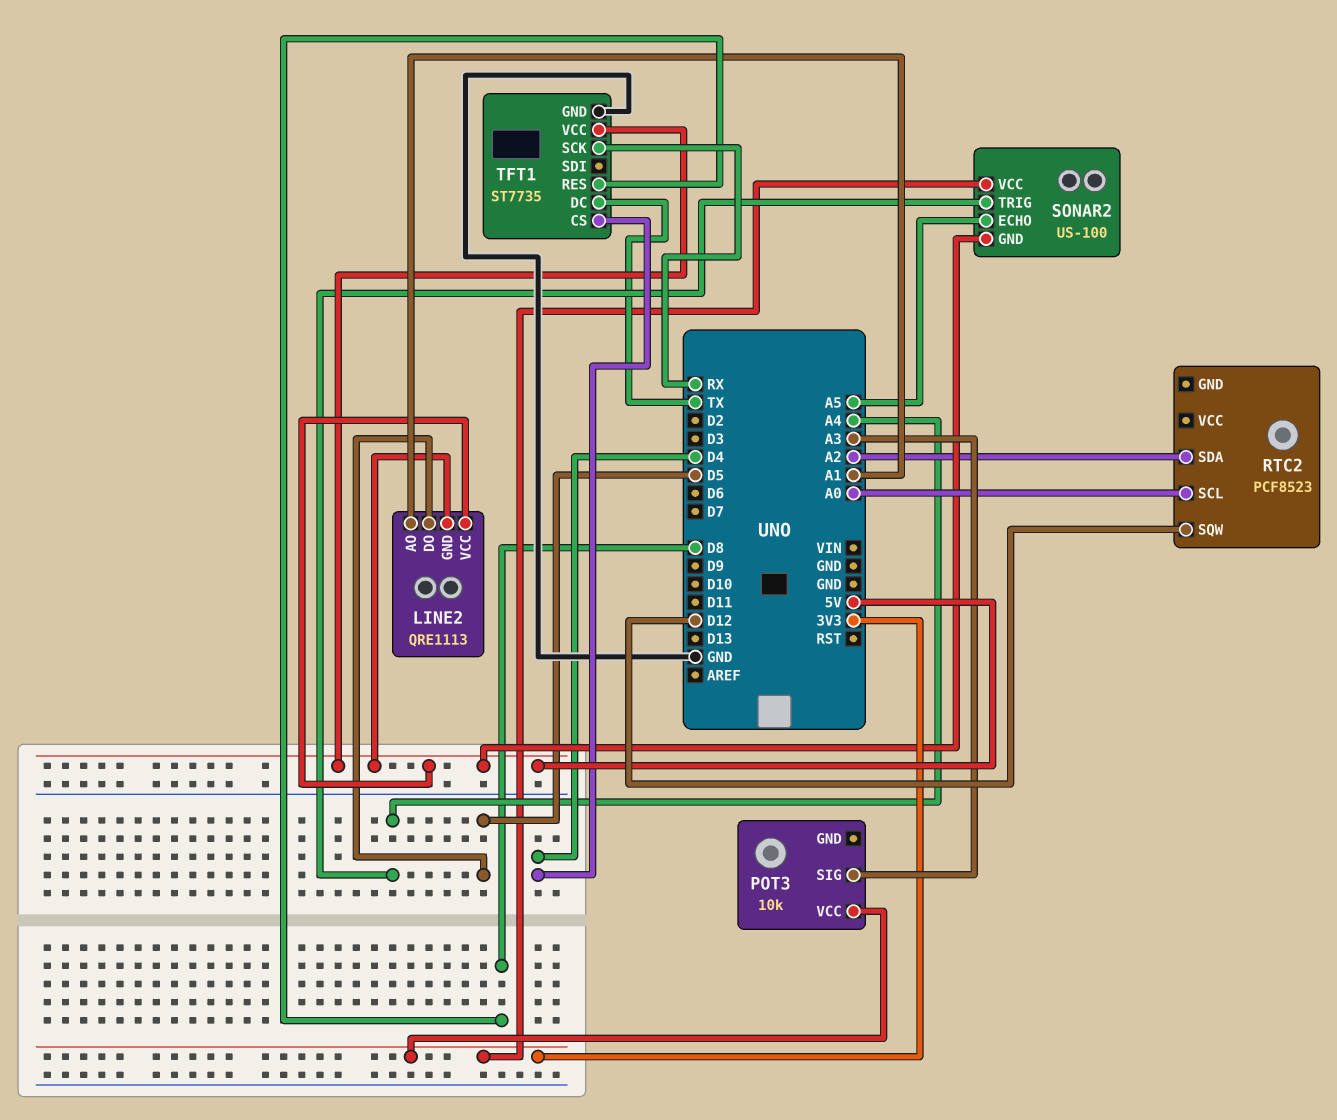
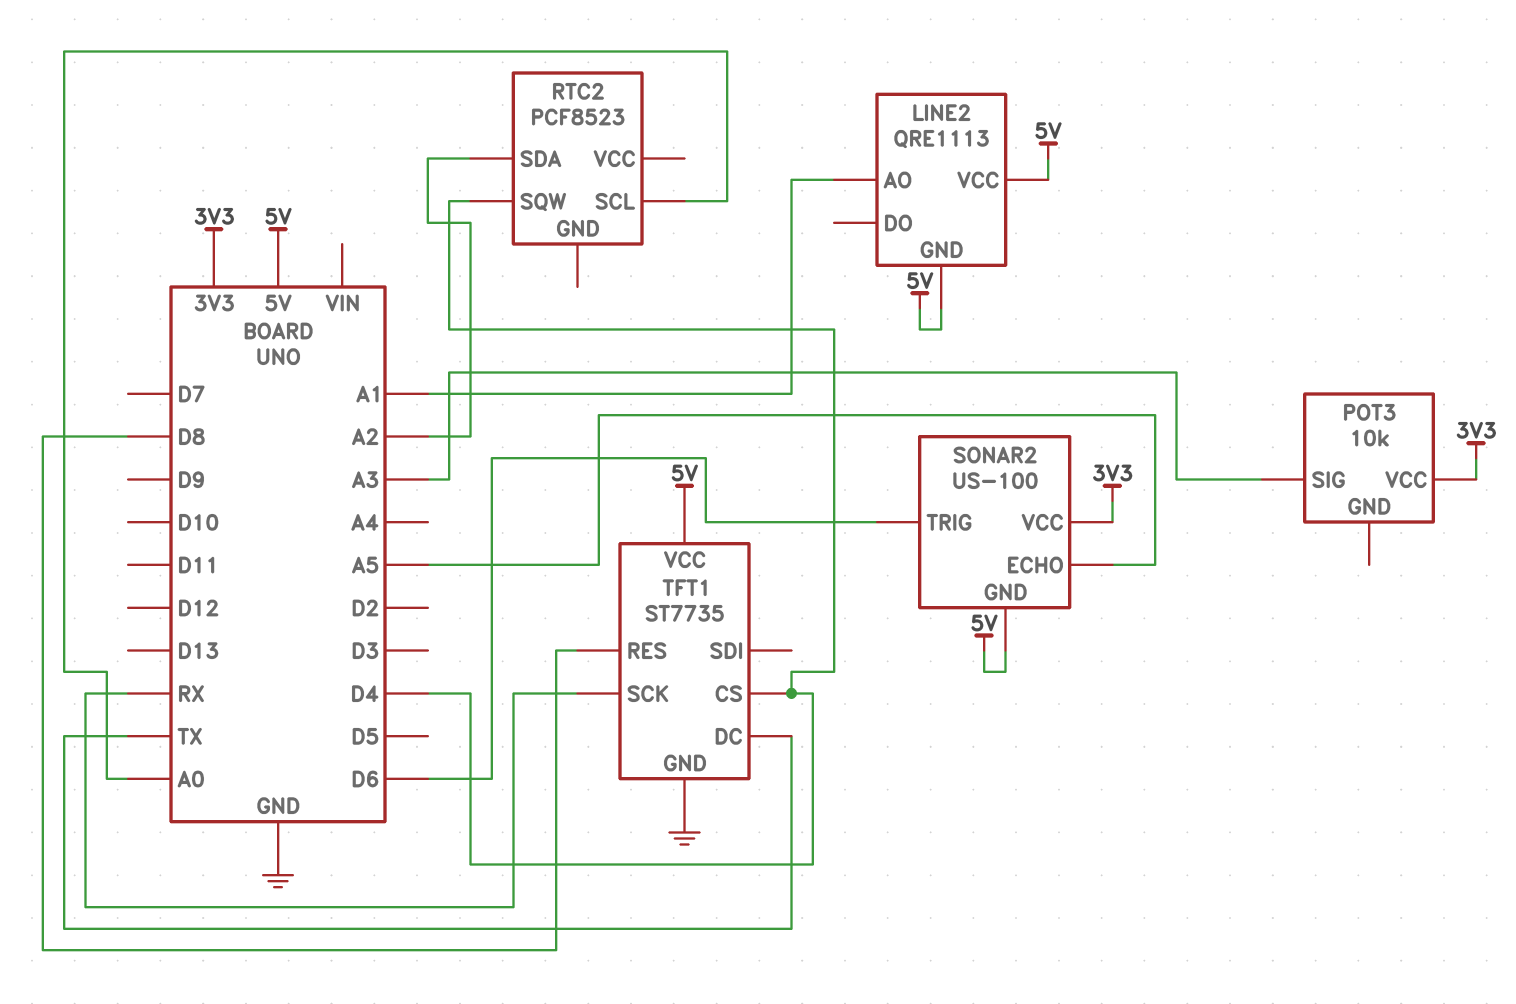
LINE2 pin DO: D5 -> none
RTC2 pin SQW: D12 -> D4
SONAR2 pin TRIG: A4 -> D6

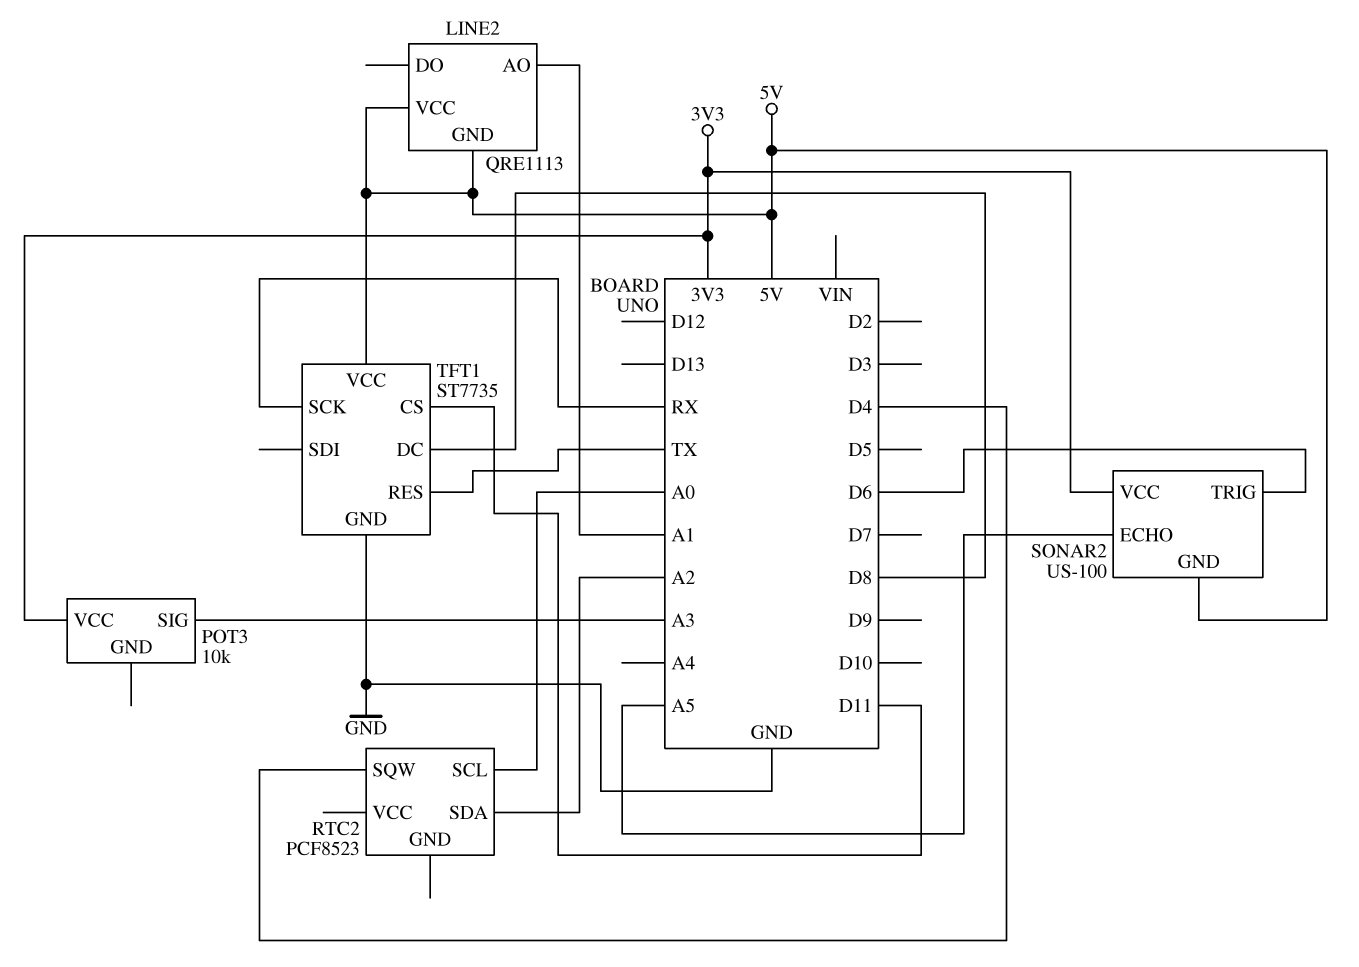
TFT1 pin CS: D4 -> D11
TFT1 pin DC: TX -> D8
TFT1 pin RES: D8 -> TX

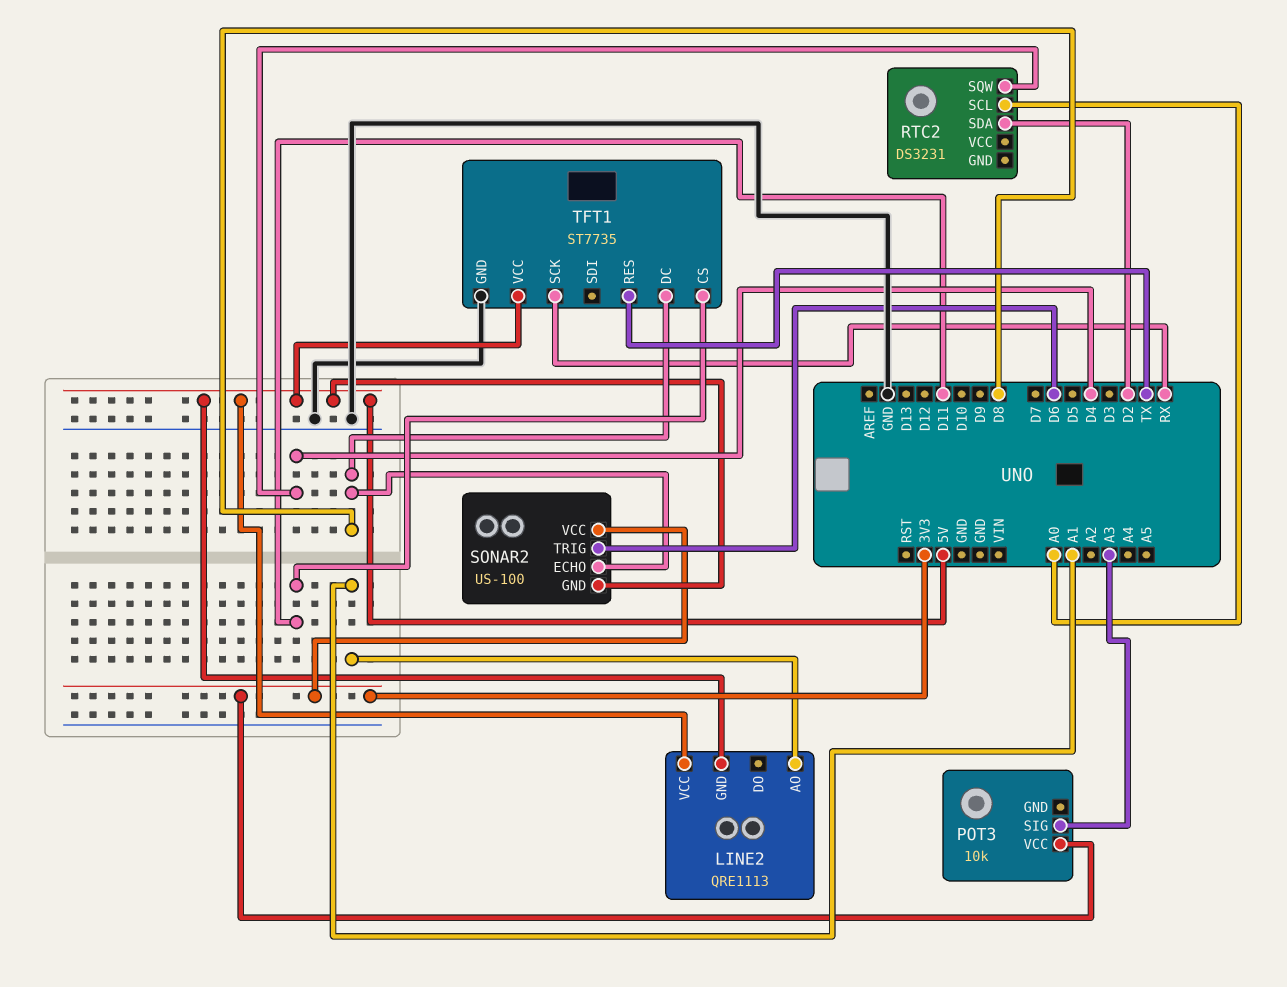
RTC2: PCF8523 -> DS3231
RTC2 pin SDA: A2 -> D2
SONAR2 pin ECHO: A5 -> D8

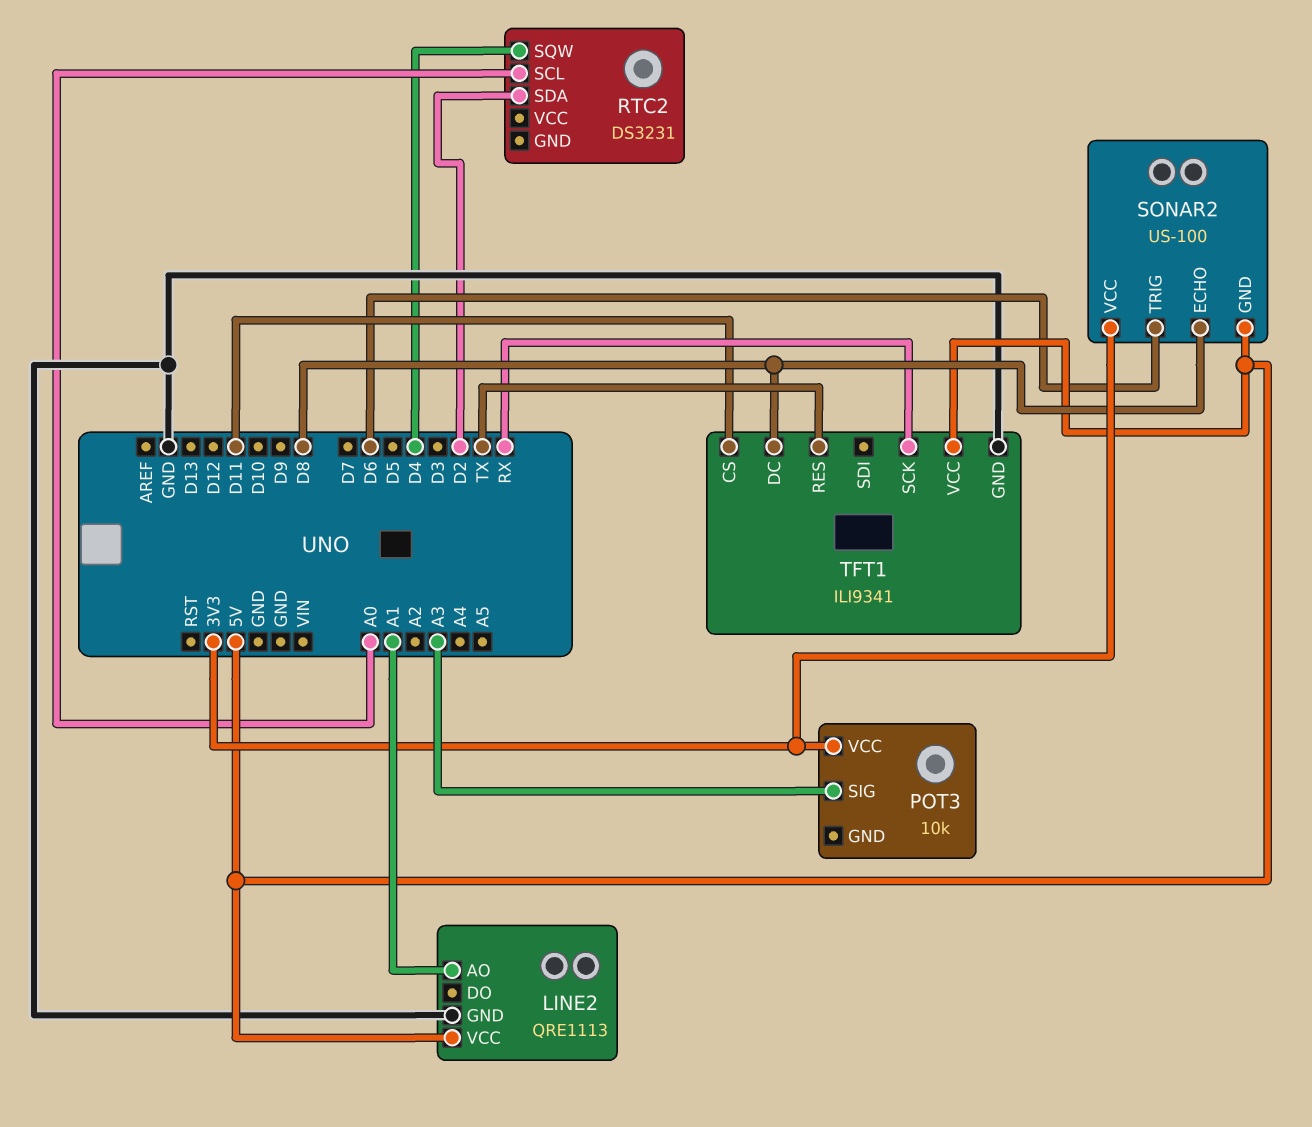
LINE2 pin GND: 5V -> GND
TFT1: ST7735 -> ILI9341

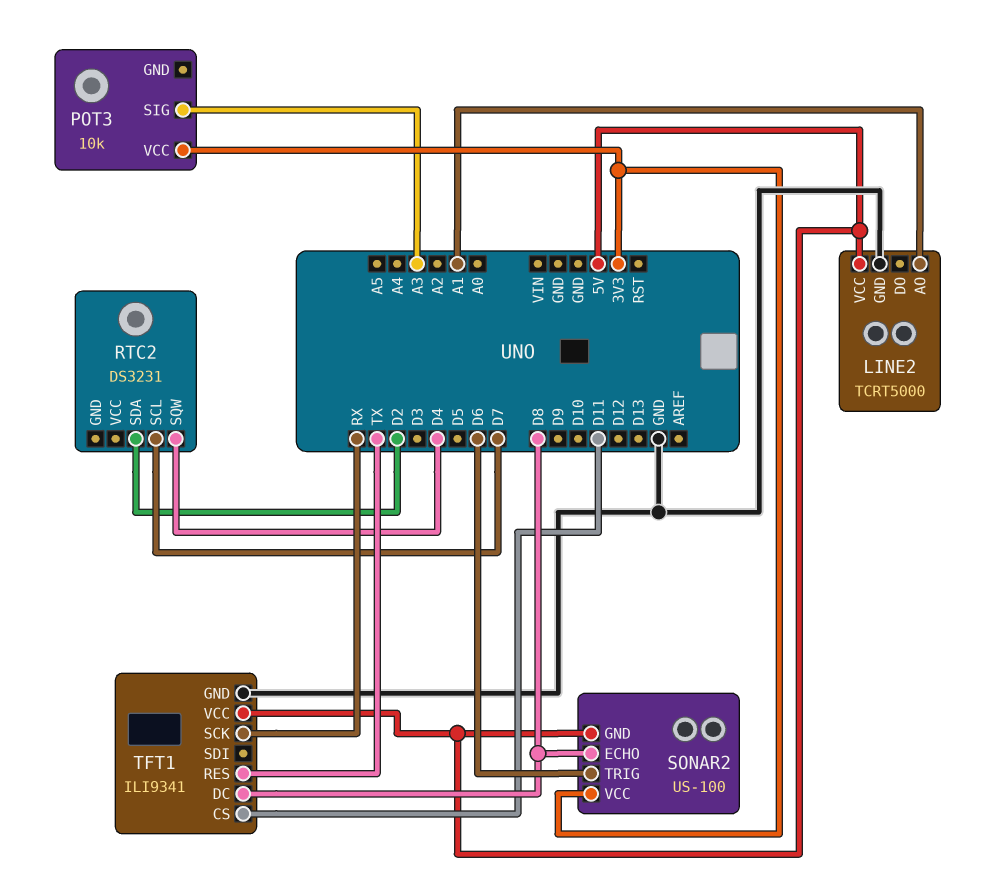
LINE2: QRE1113 -> TCRT5000
RTC2 pin SCL: A0 -> D7

